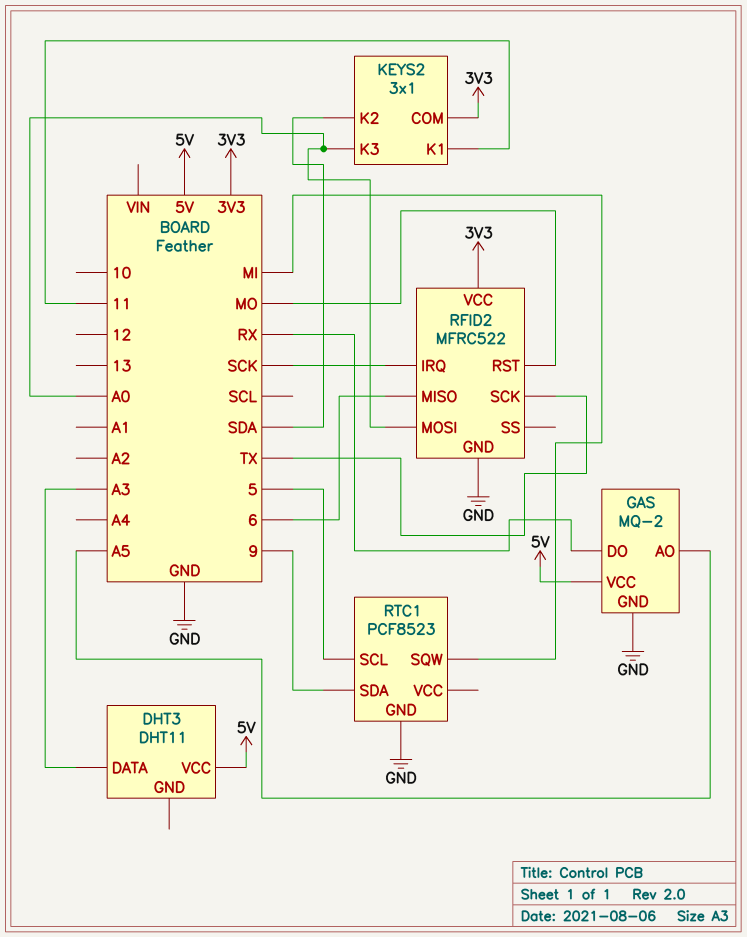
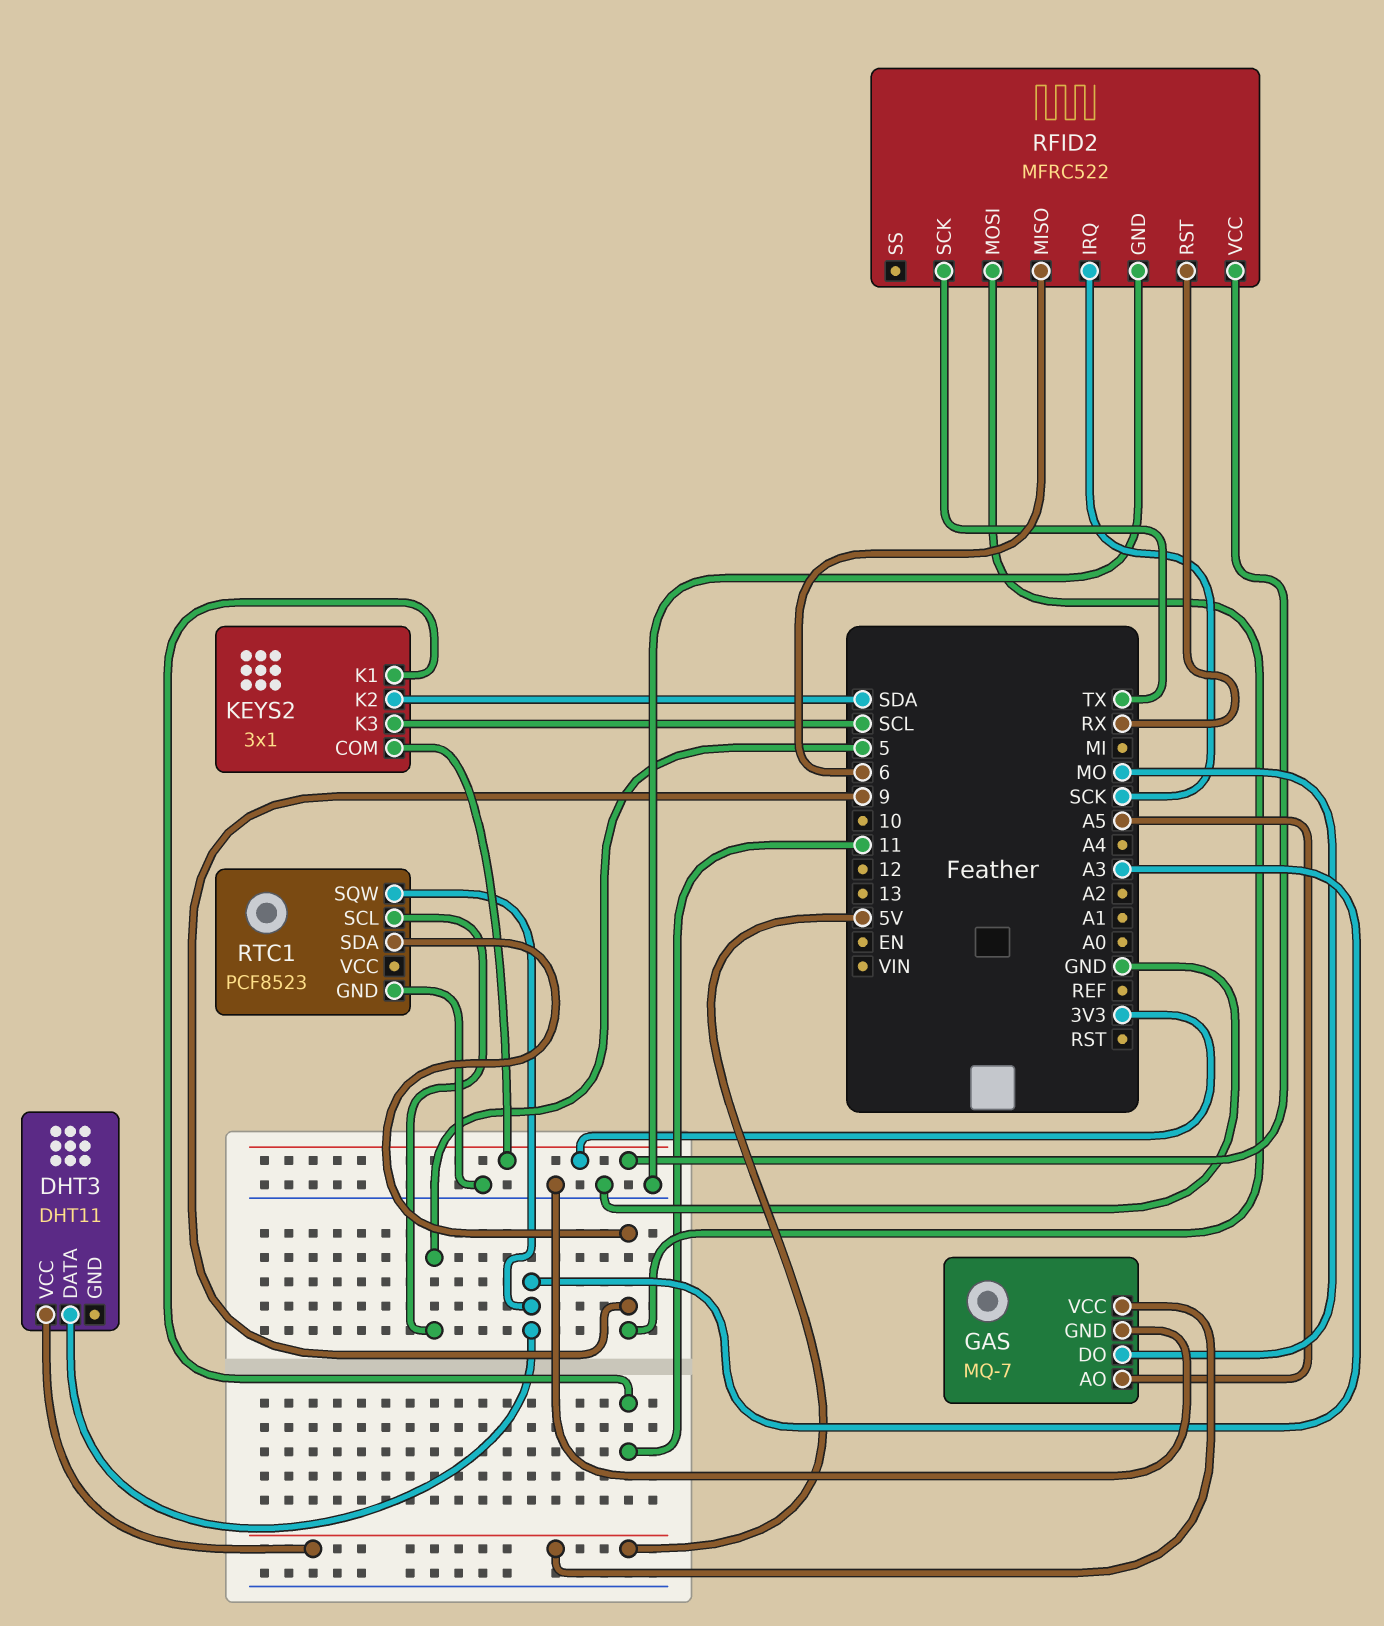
GAS: MQ-2 -> MQ-7
GAS pin DO: RX -> MO
KEYS2 pin K3: A0 -> SCL
RFID2 pin MOSI: A0 -> 9
RFID2 pin RST: MO -> RX
RTC1 pin SQW: MI -> A3

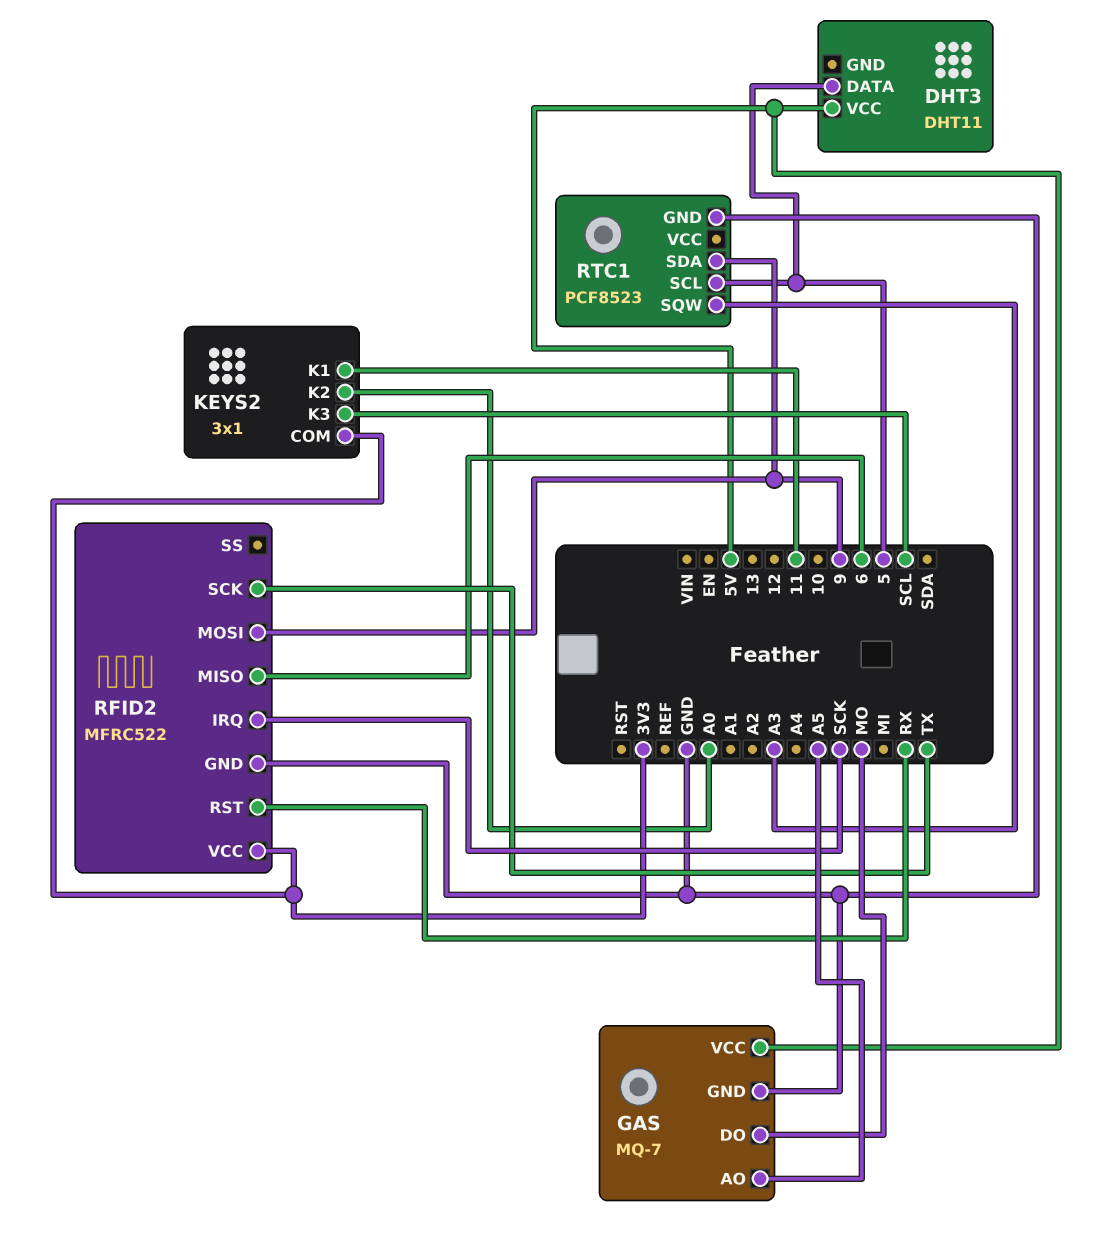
DHT3 pin DATA: A3 -> 5
KEYS2 pin K2: SDA -> A0

